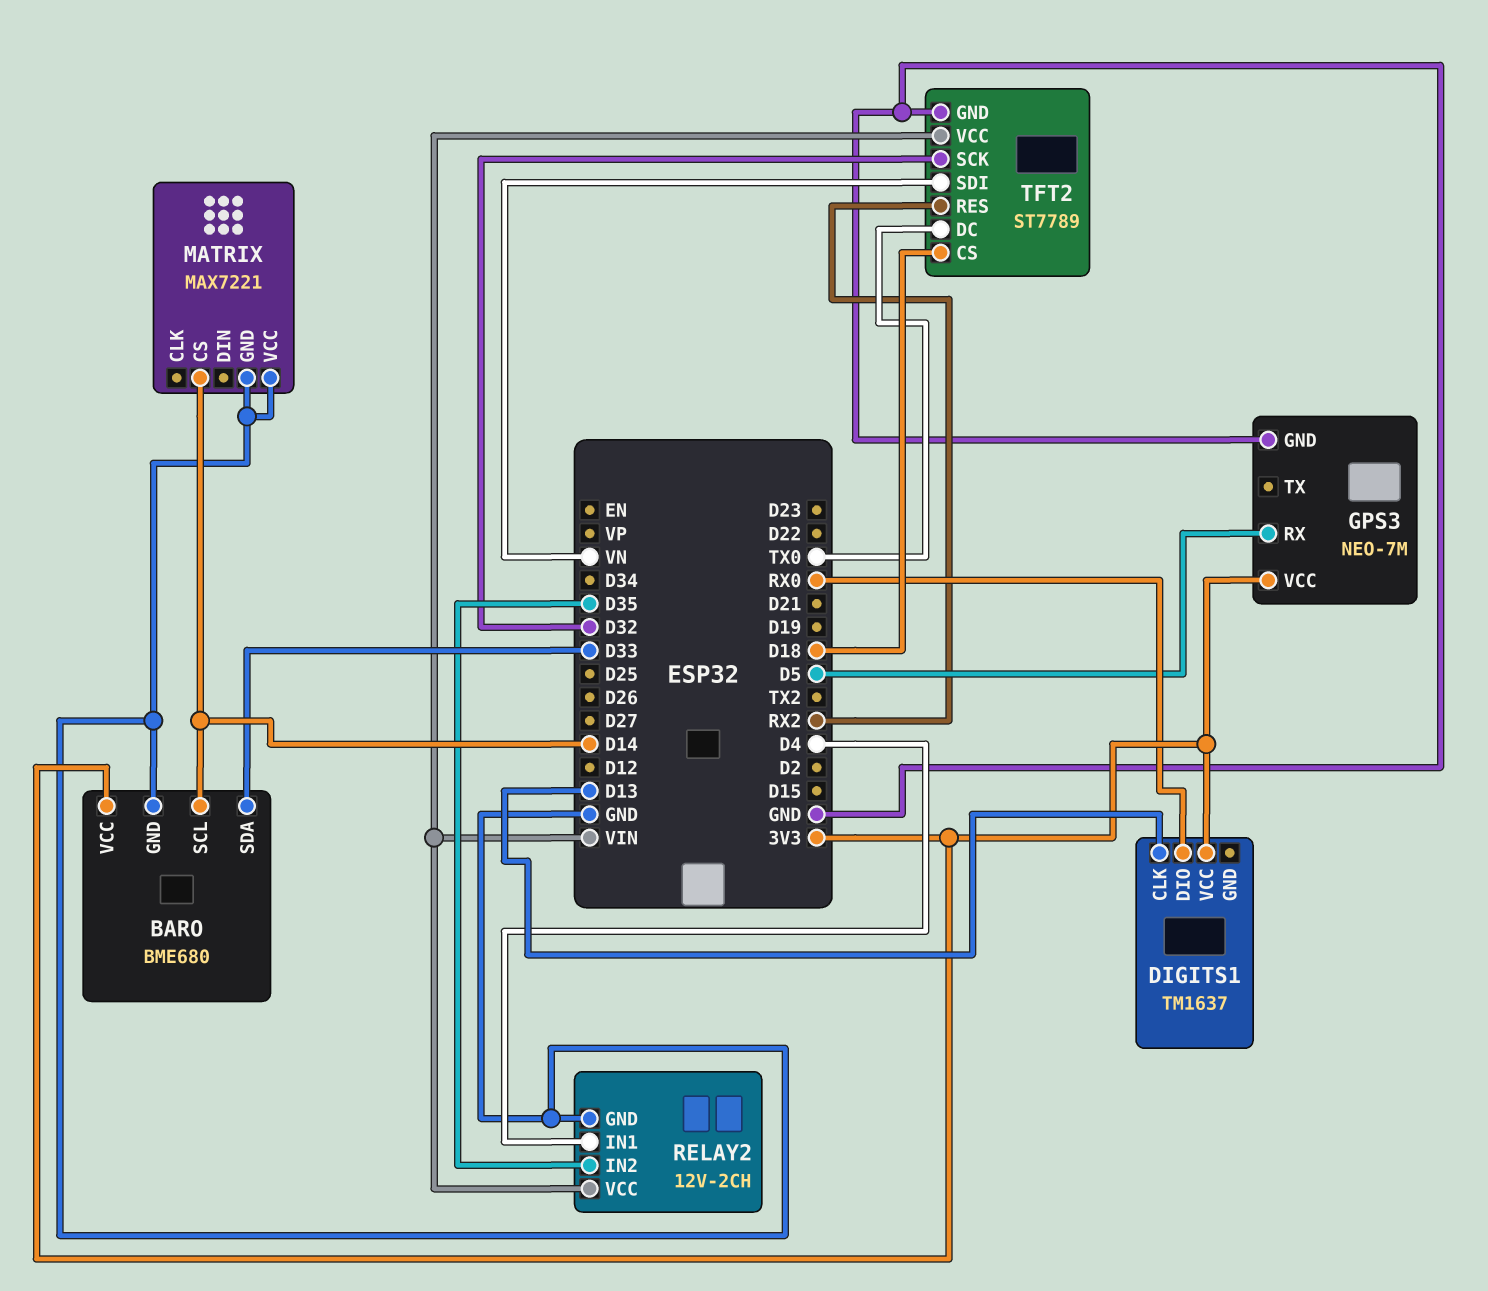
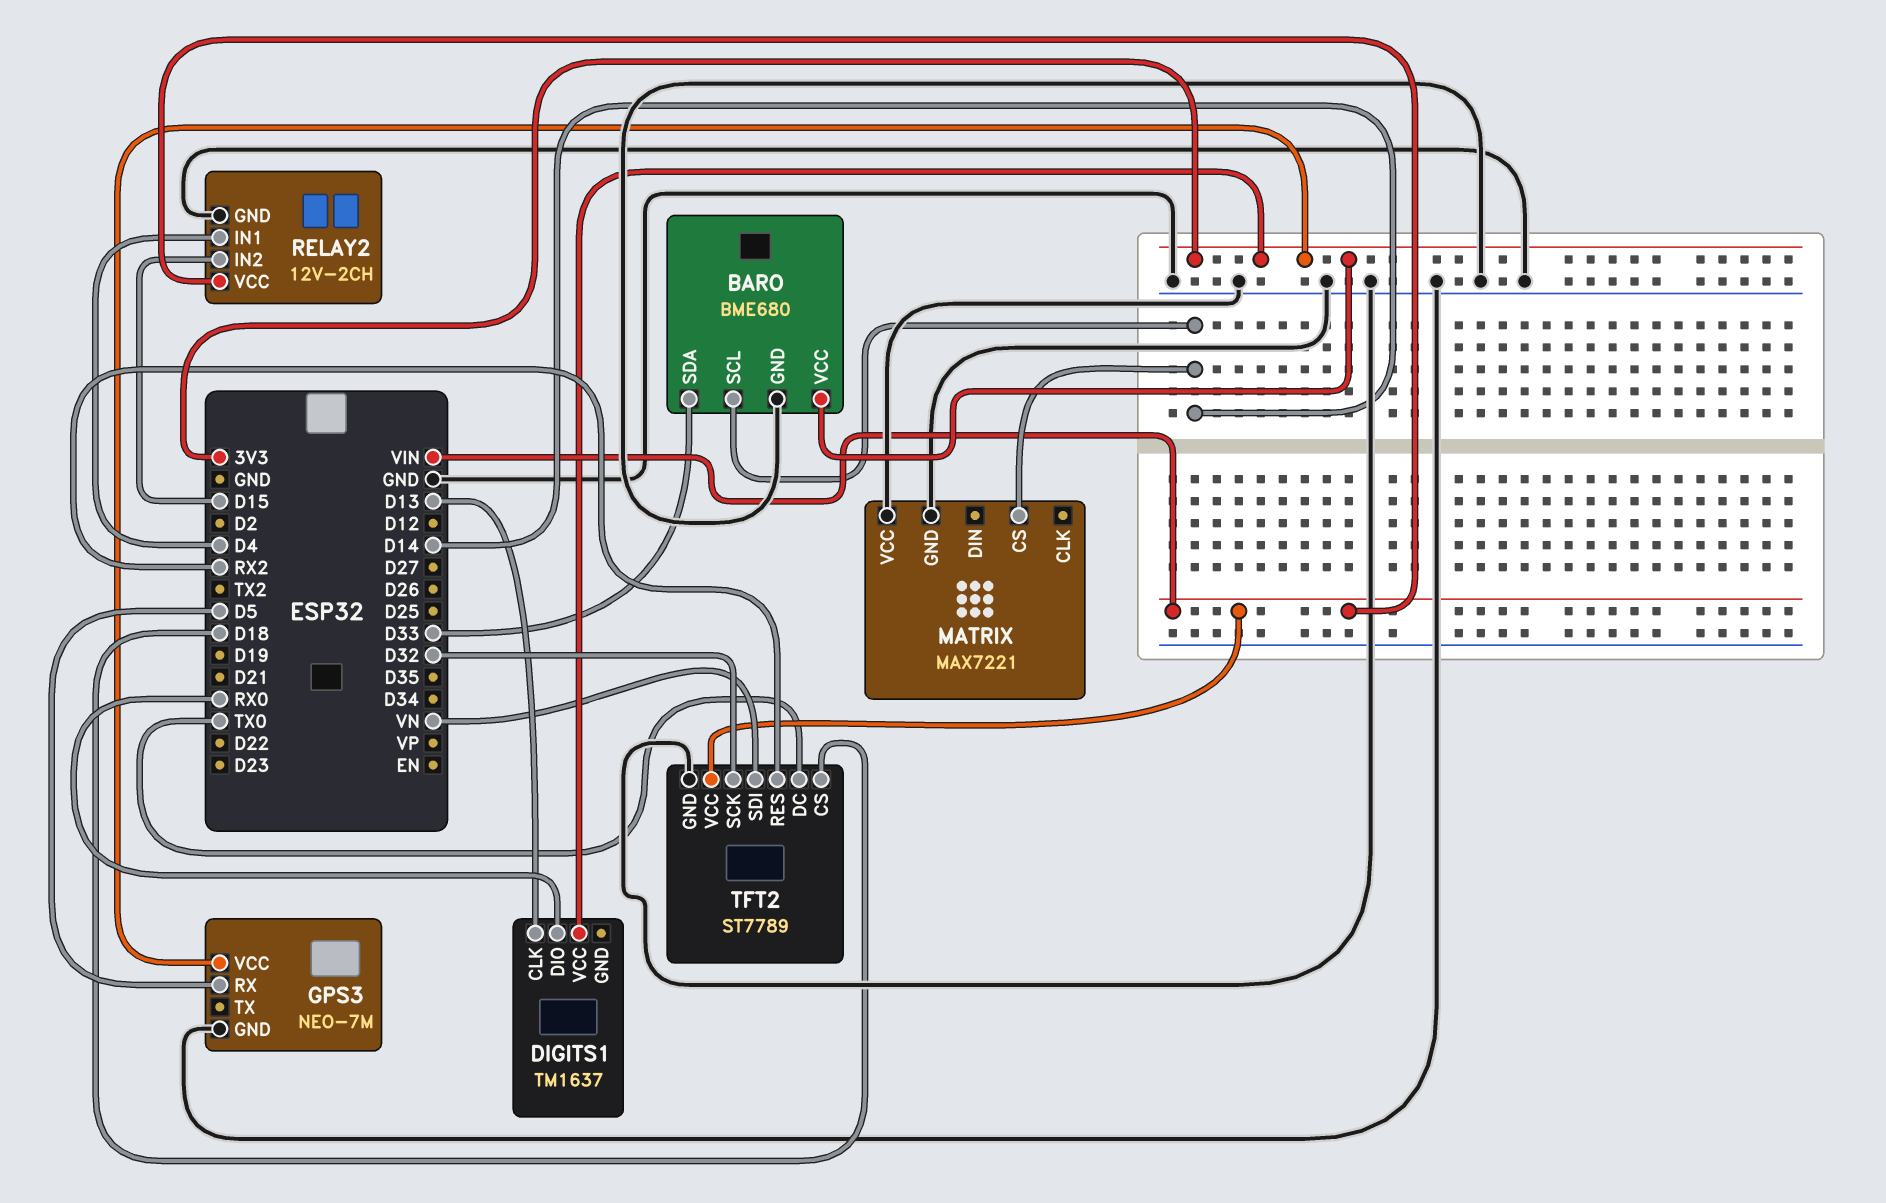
RELAY2 pin IN2: D35 -> D15

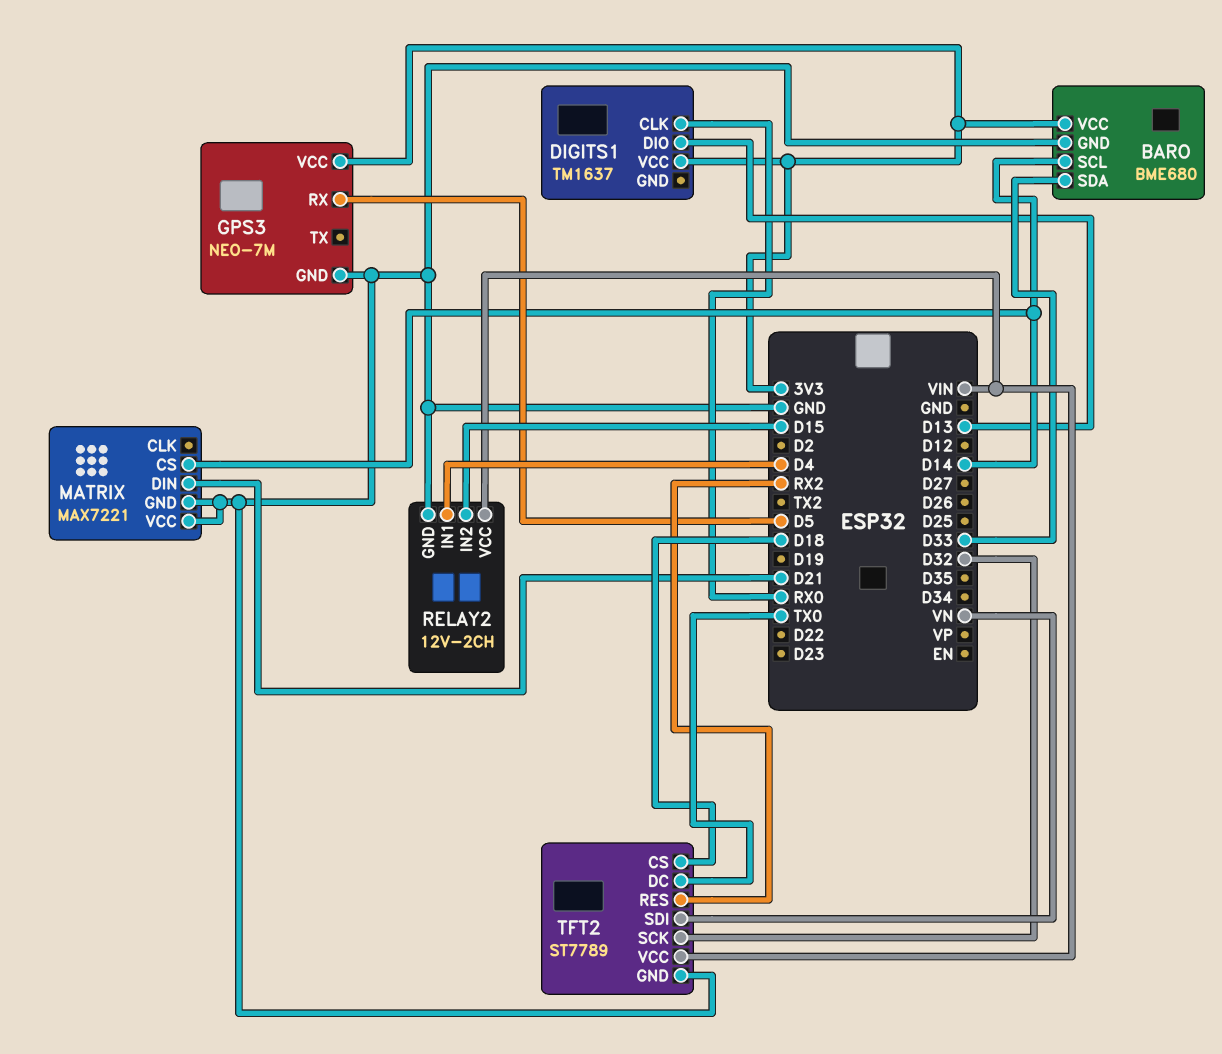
DIGITS1 pin CLK: D13 -> RX0
DIGITS1 pin DIO: RX0 -> D13
MATRIX pin DIN: none -> D21

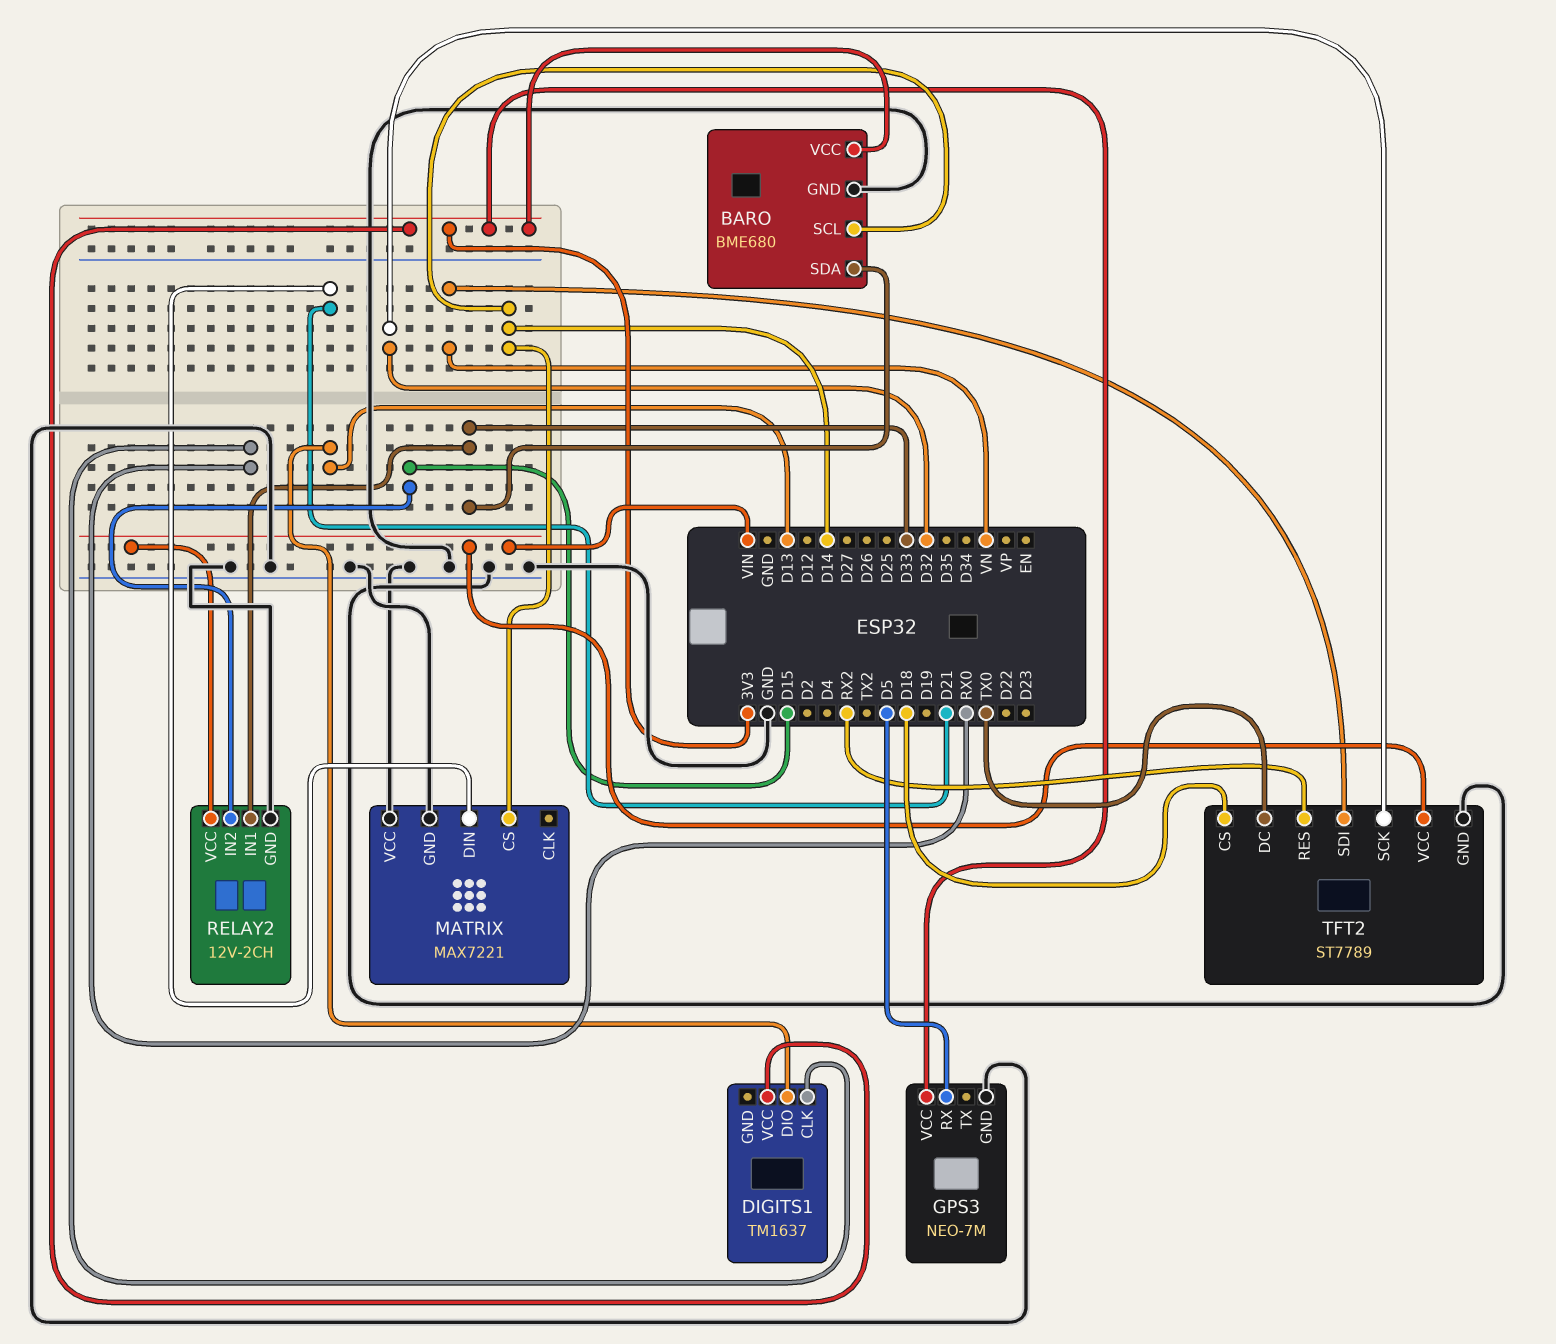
RELAY2 pin IN1: D4 -> D33

